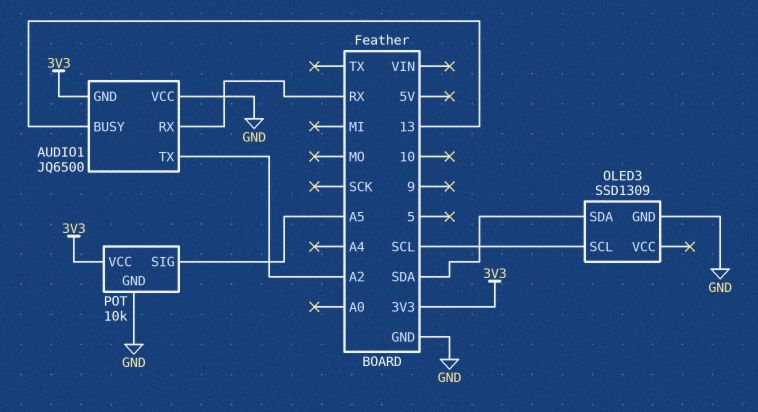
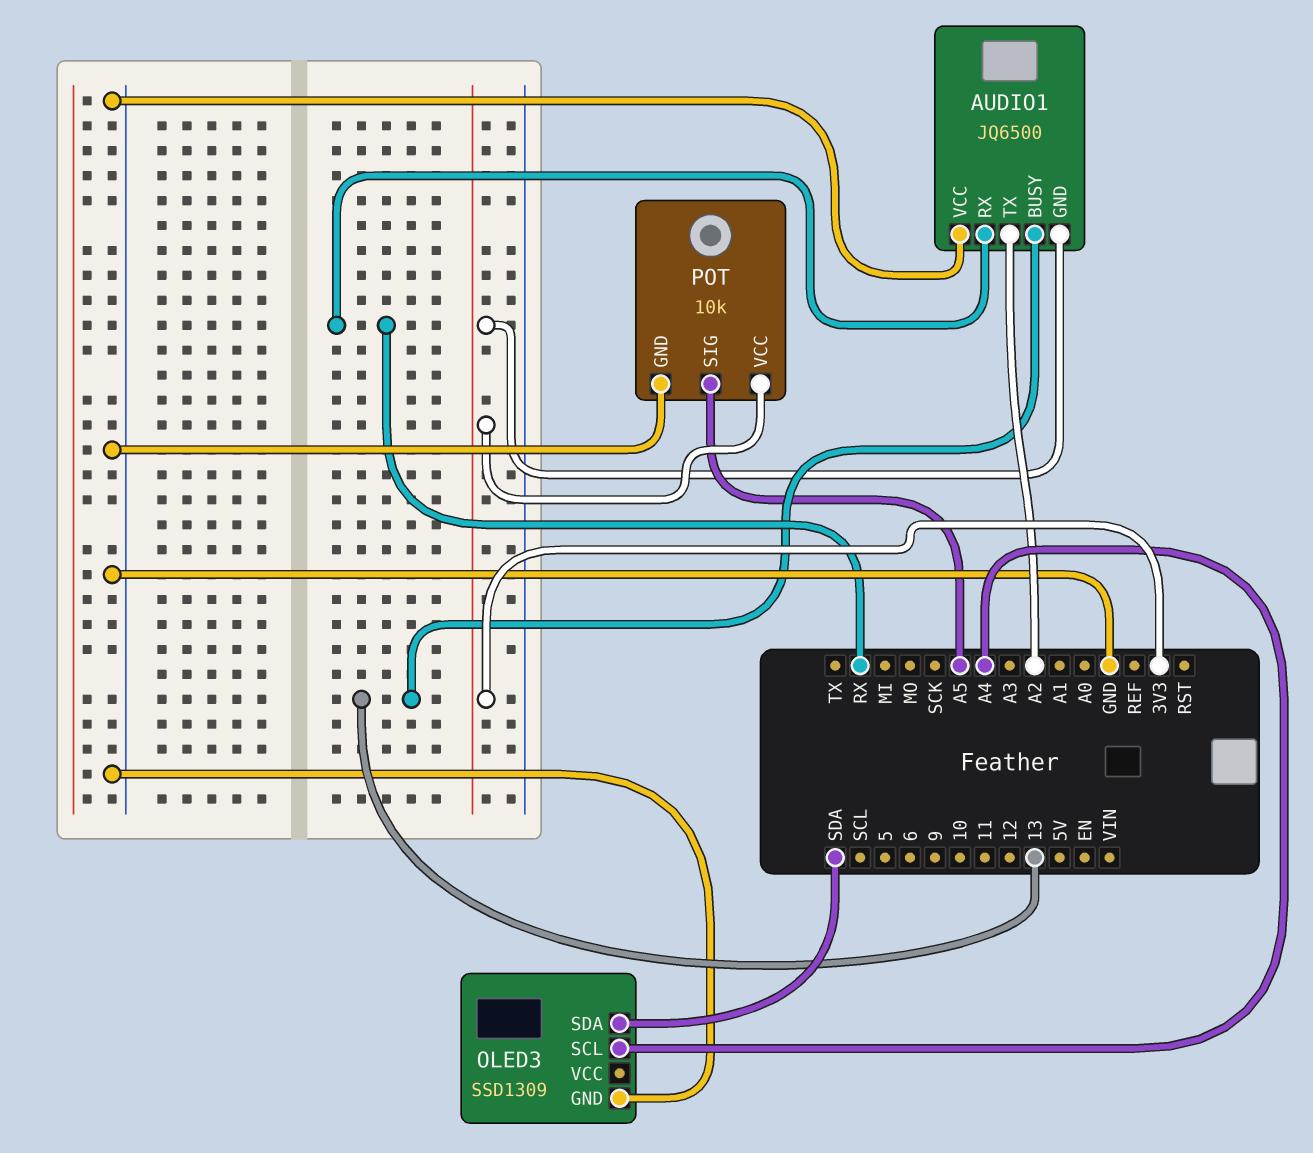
OLED3 pin SCL: SCL -> A4

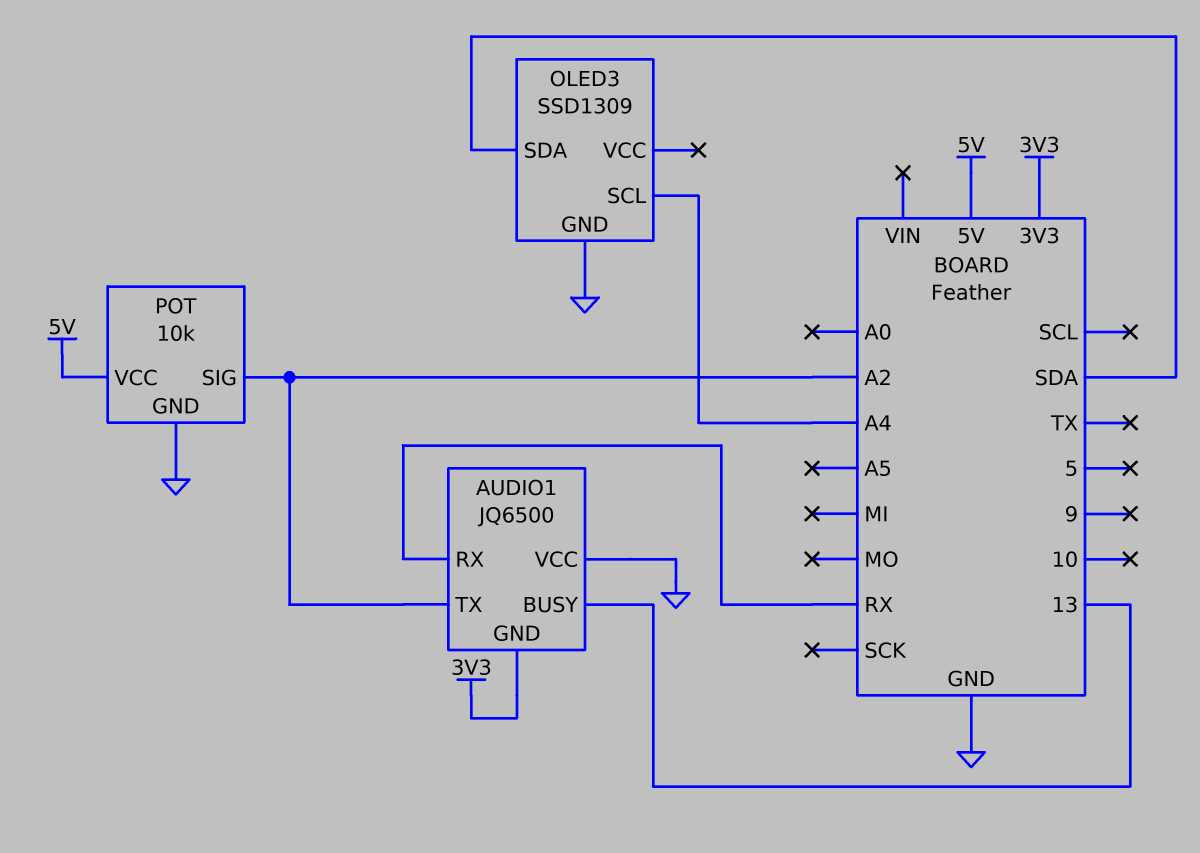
POT pin SIG: A5 -> A2
POT pin VCC: 3V3 -> 5V

